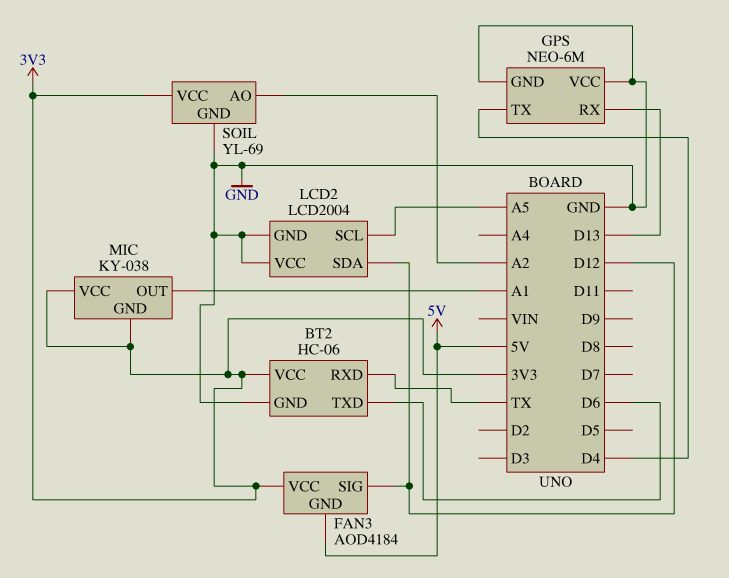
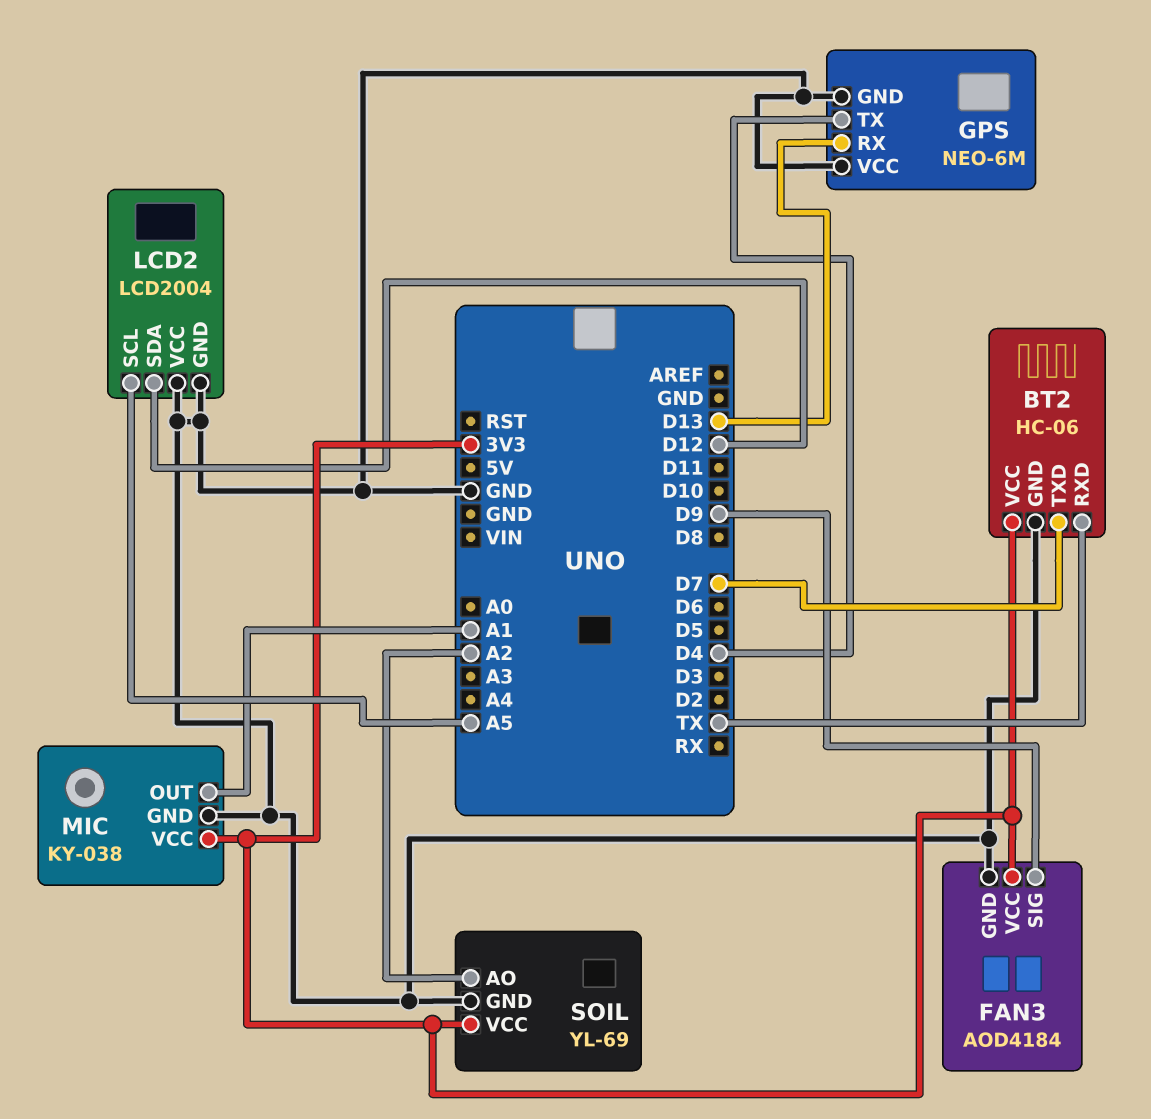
BT2 pin TXD: D6 -> D7
FAN3 pin GND: 5V -> GND
FAN3 pin SIG: D12 -> D9
MIC pin GND: 3V3 -> GND

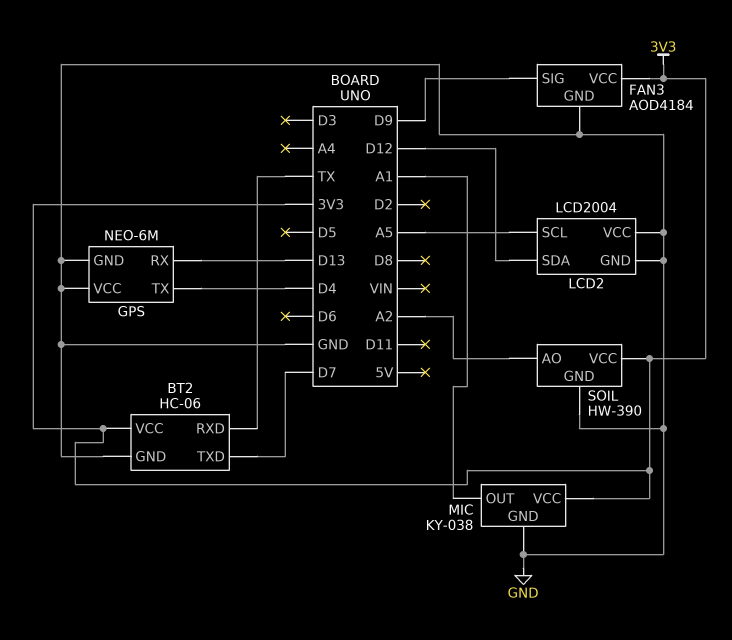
SOIL: YL-69 -> HW-390

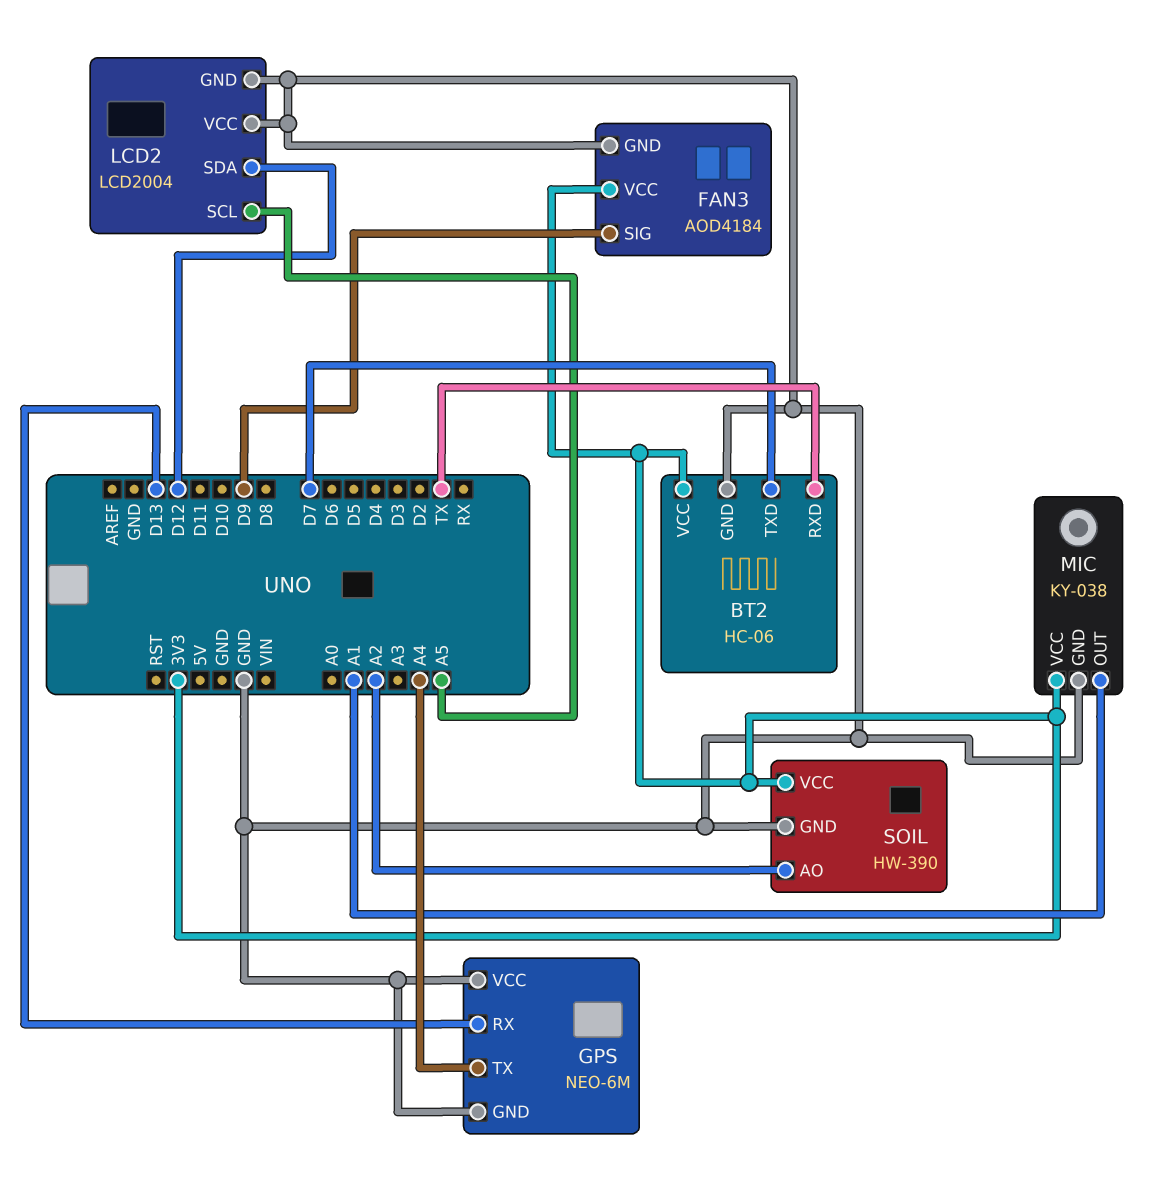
GPS pin TX: D4 -> A4

